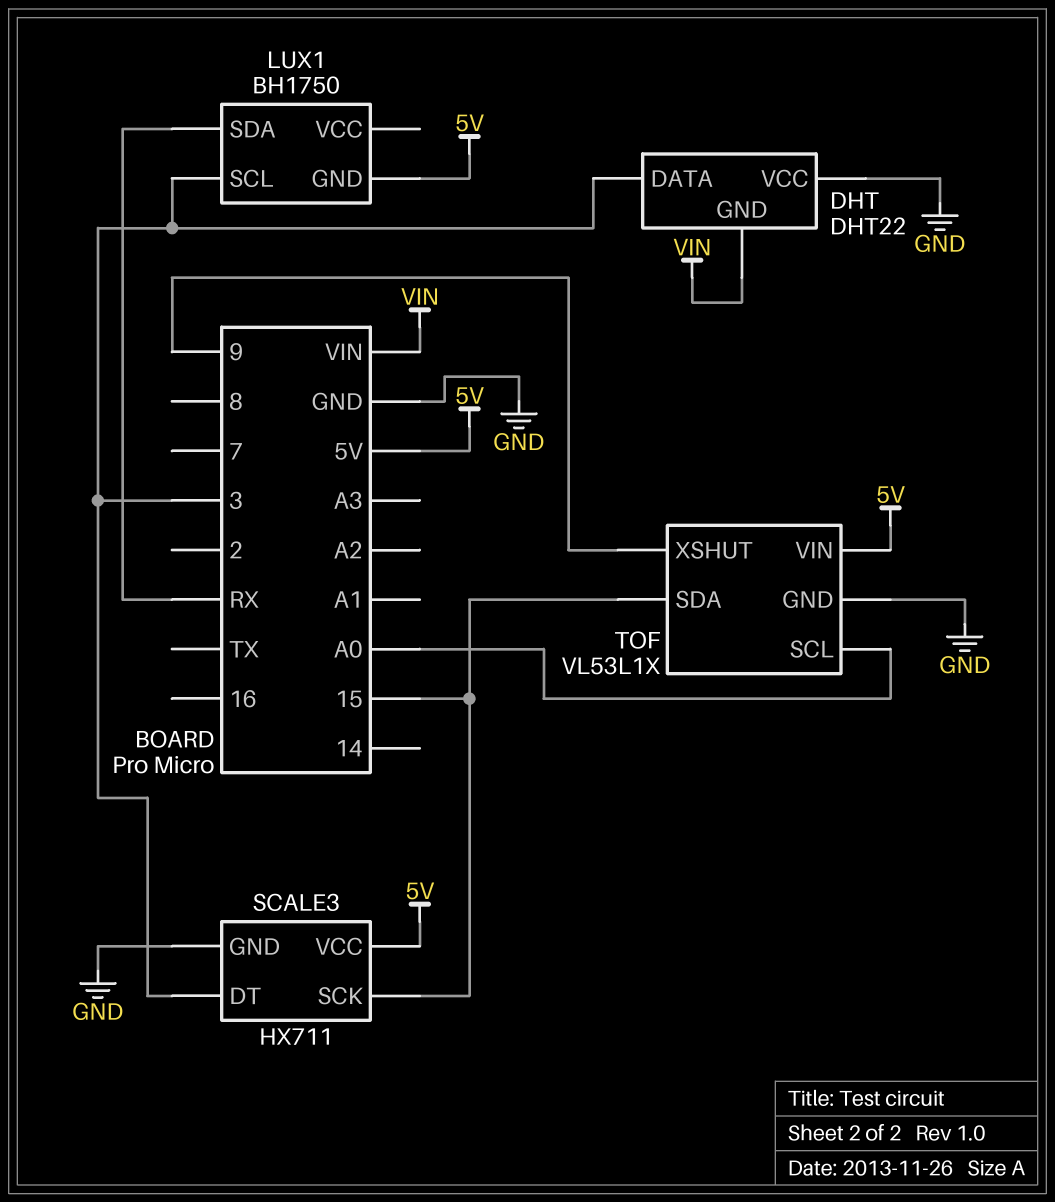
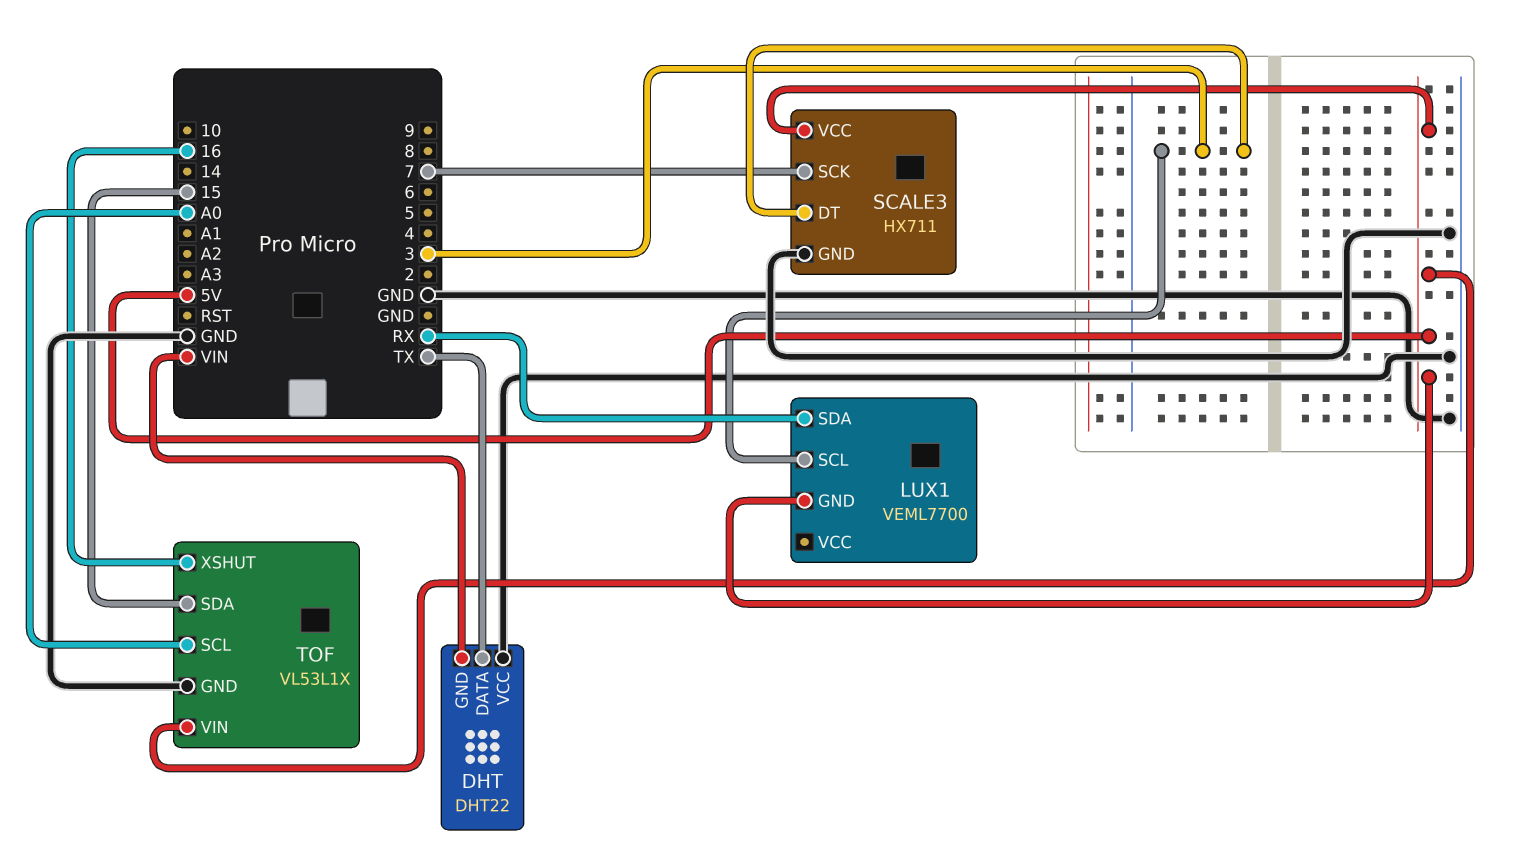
DHT pin DATA: 3 -> TX
LUX1: BH1750 -> VEML7700
SCALE3 pin SCK: 15 -> 7
TOF pin XSHUT: 9 -> 16

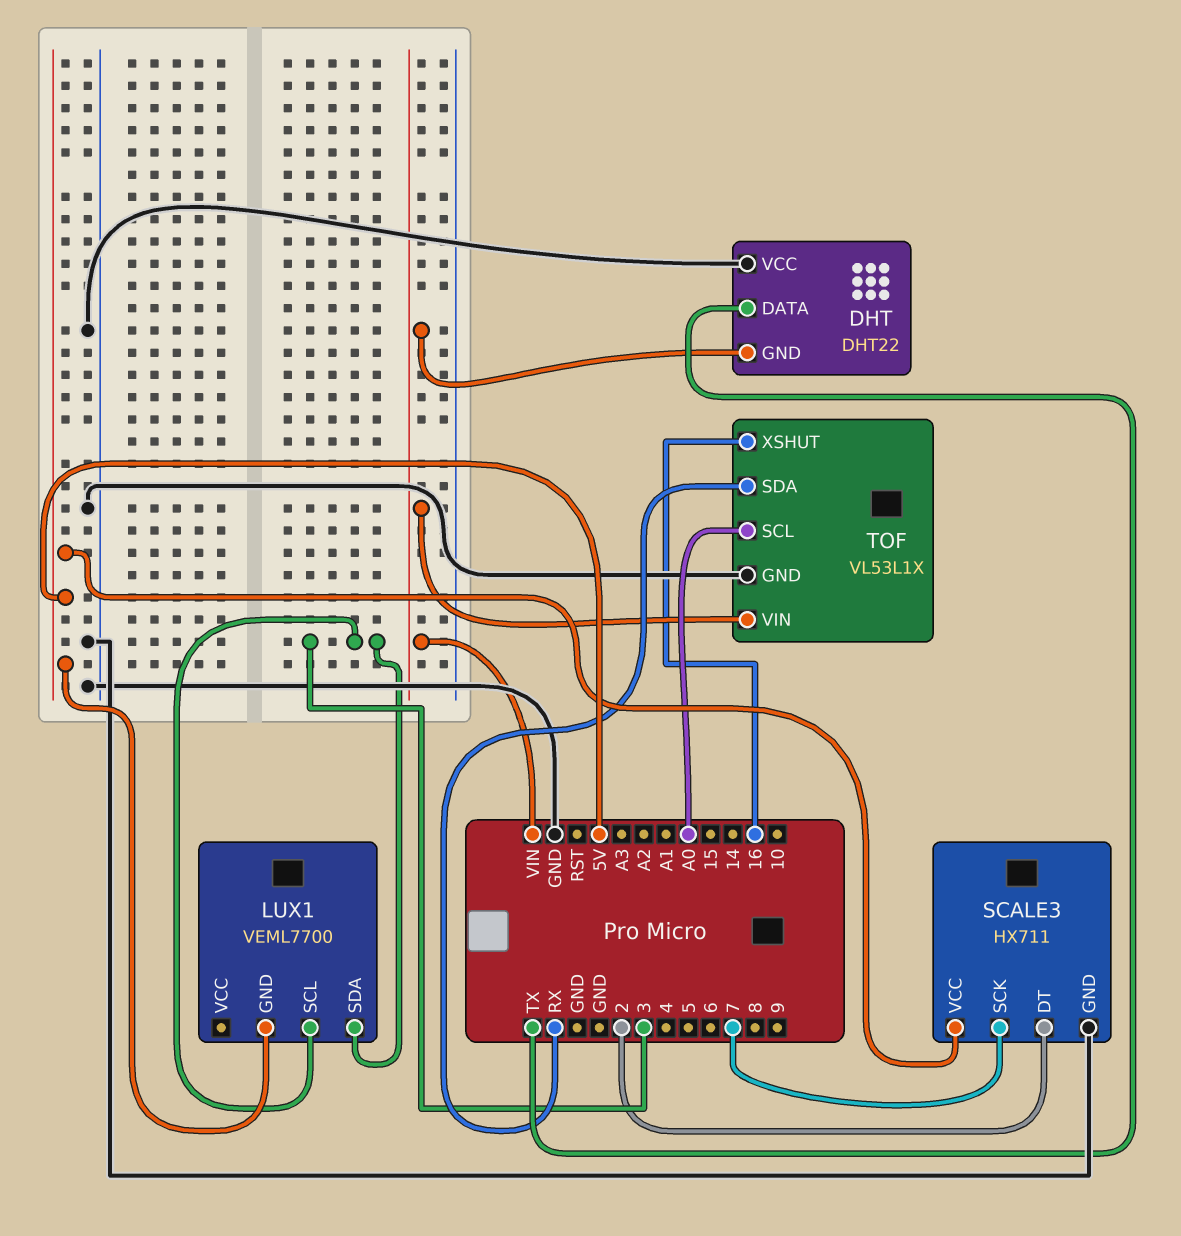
LUX1 pin SDA: RX -> 3
SCALE3 pin DT: 3 -> 2
TOF pin SDA: 15 -> RX
TOF pin VIN: 5V -> VIN

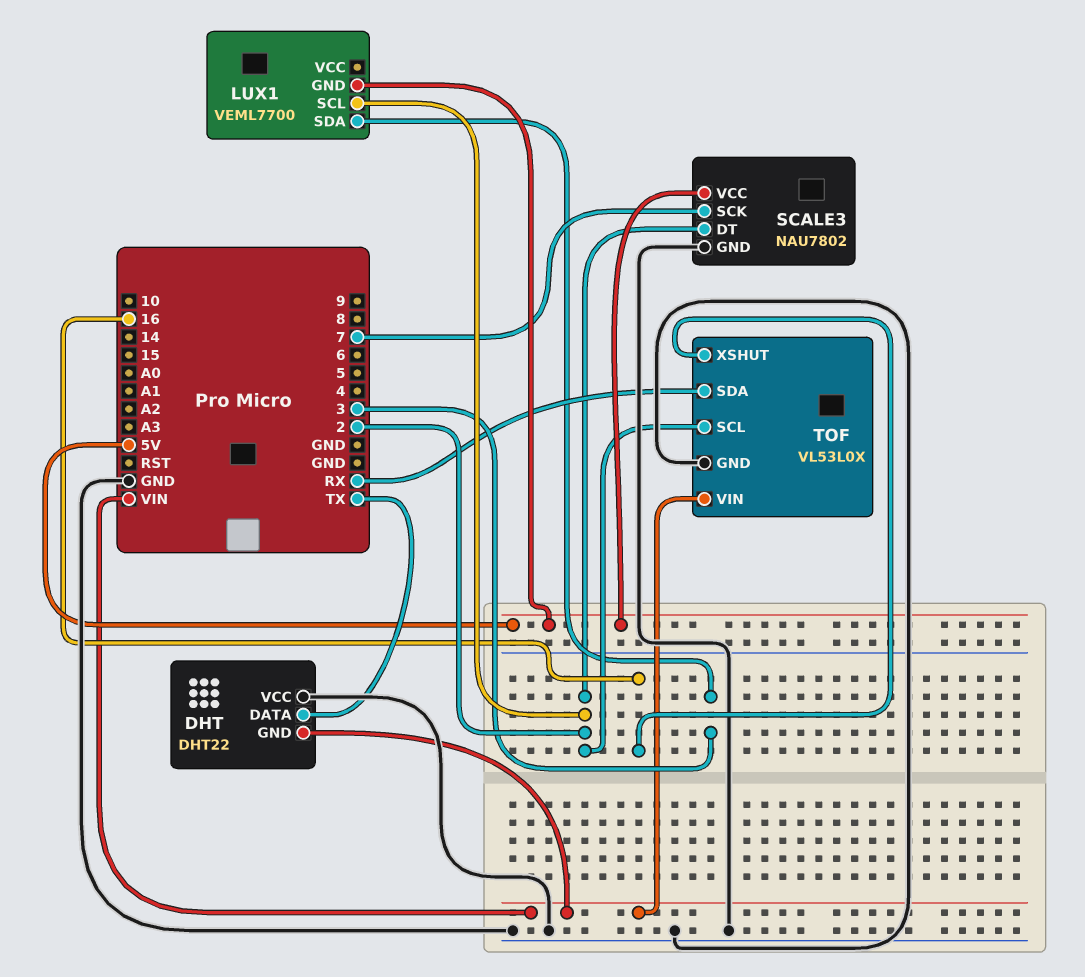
LUX1 pin SCL: 3 -> 2
SCALE3: HX711 -> NAU7802
TOF: VL53L1X -> VL53L0X
TOF pin SCL: A0 -> 2

